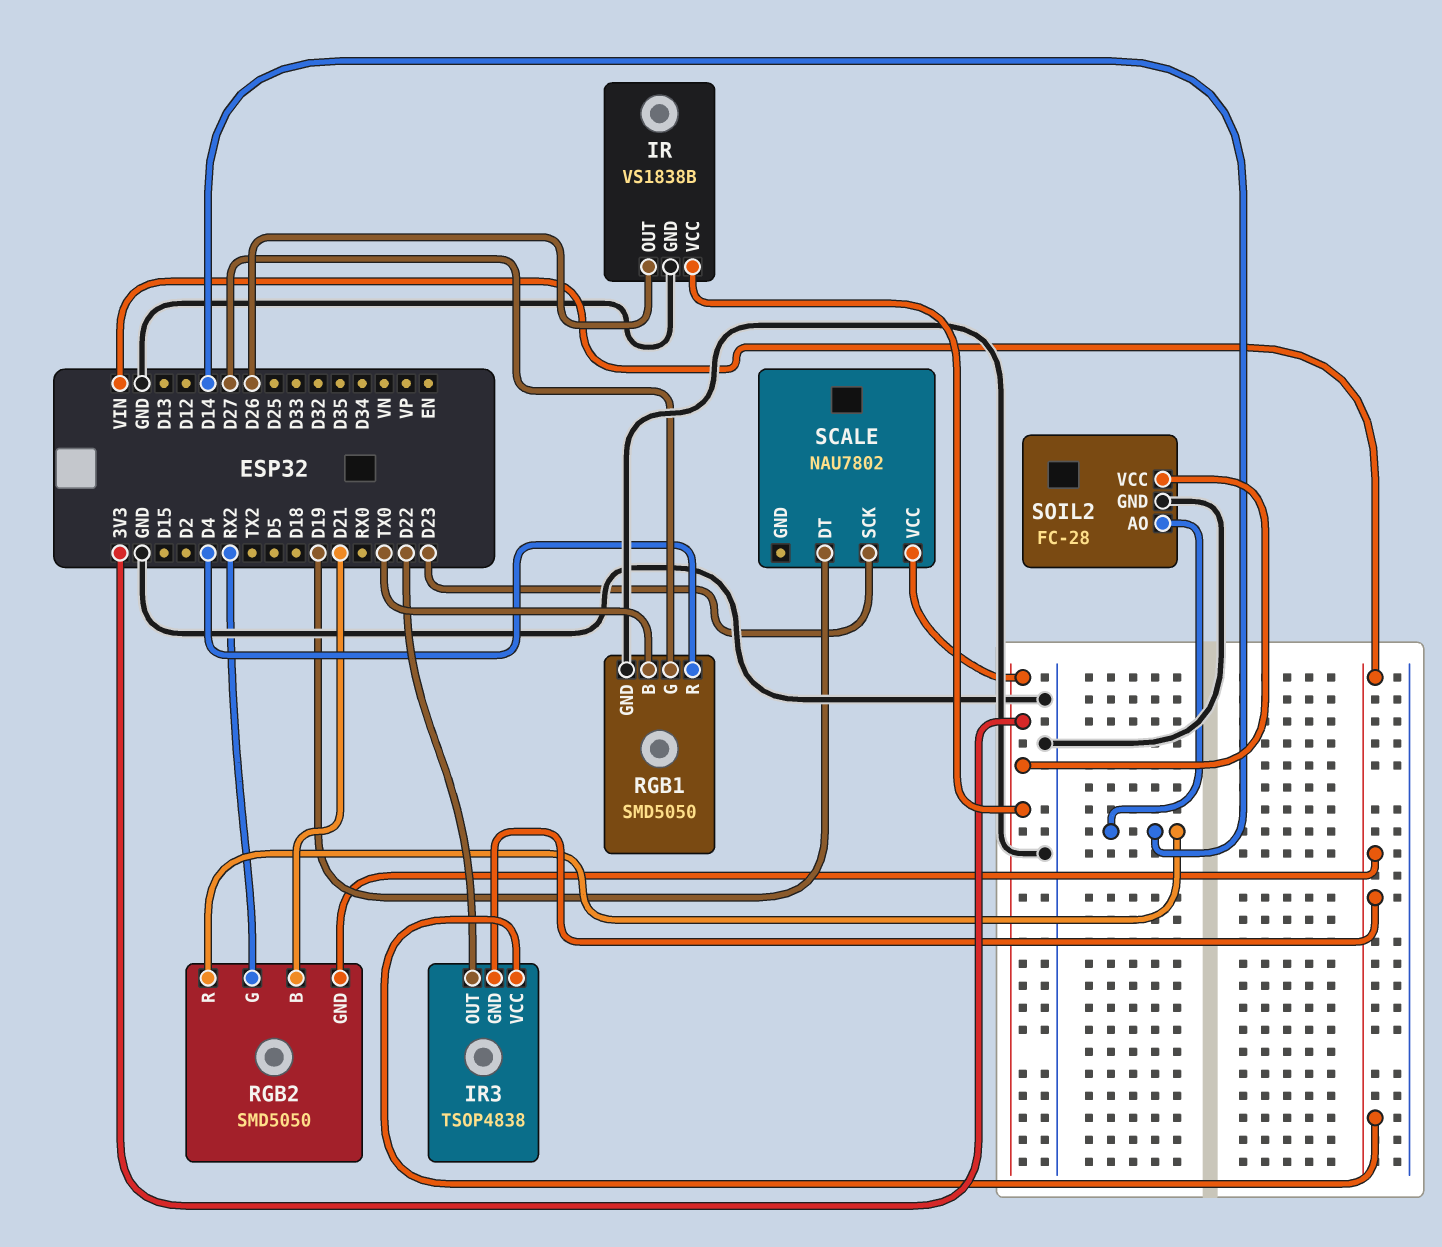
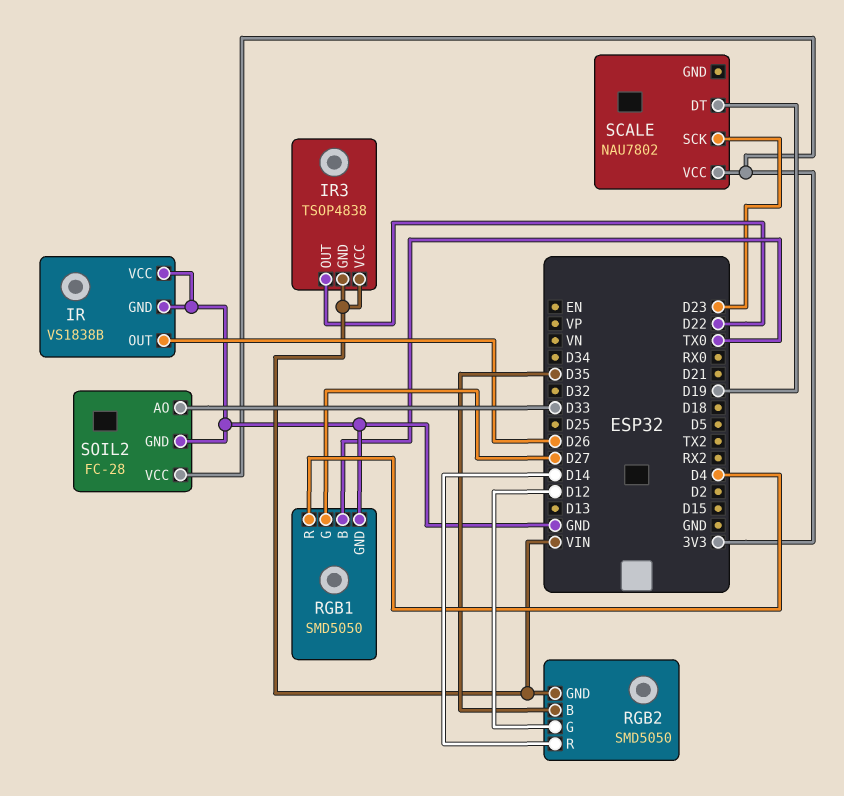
IR pin VCC: 3V3 -> GND
RGB2 pin B: D21 -> D35
RGB2 pin G: RX2 -> D12
SOIL2 pin AO: D14 -> D33

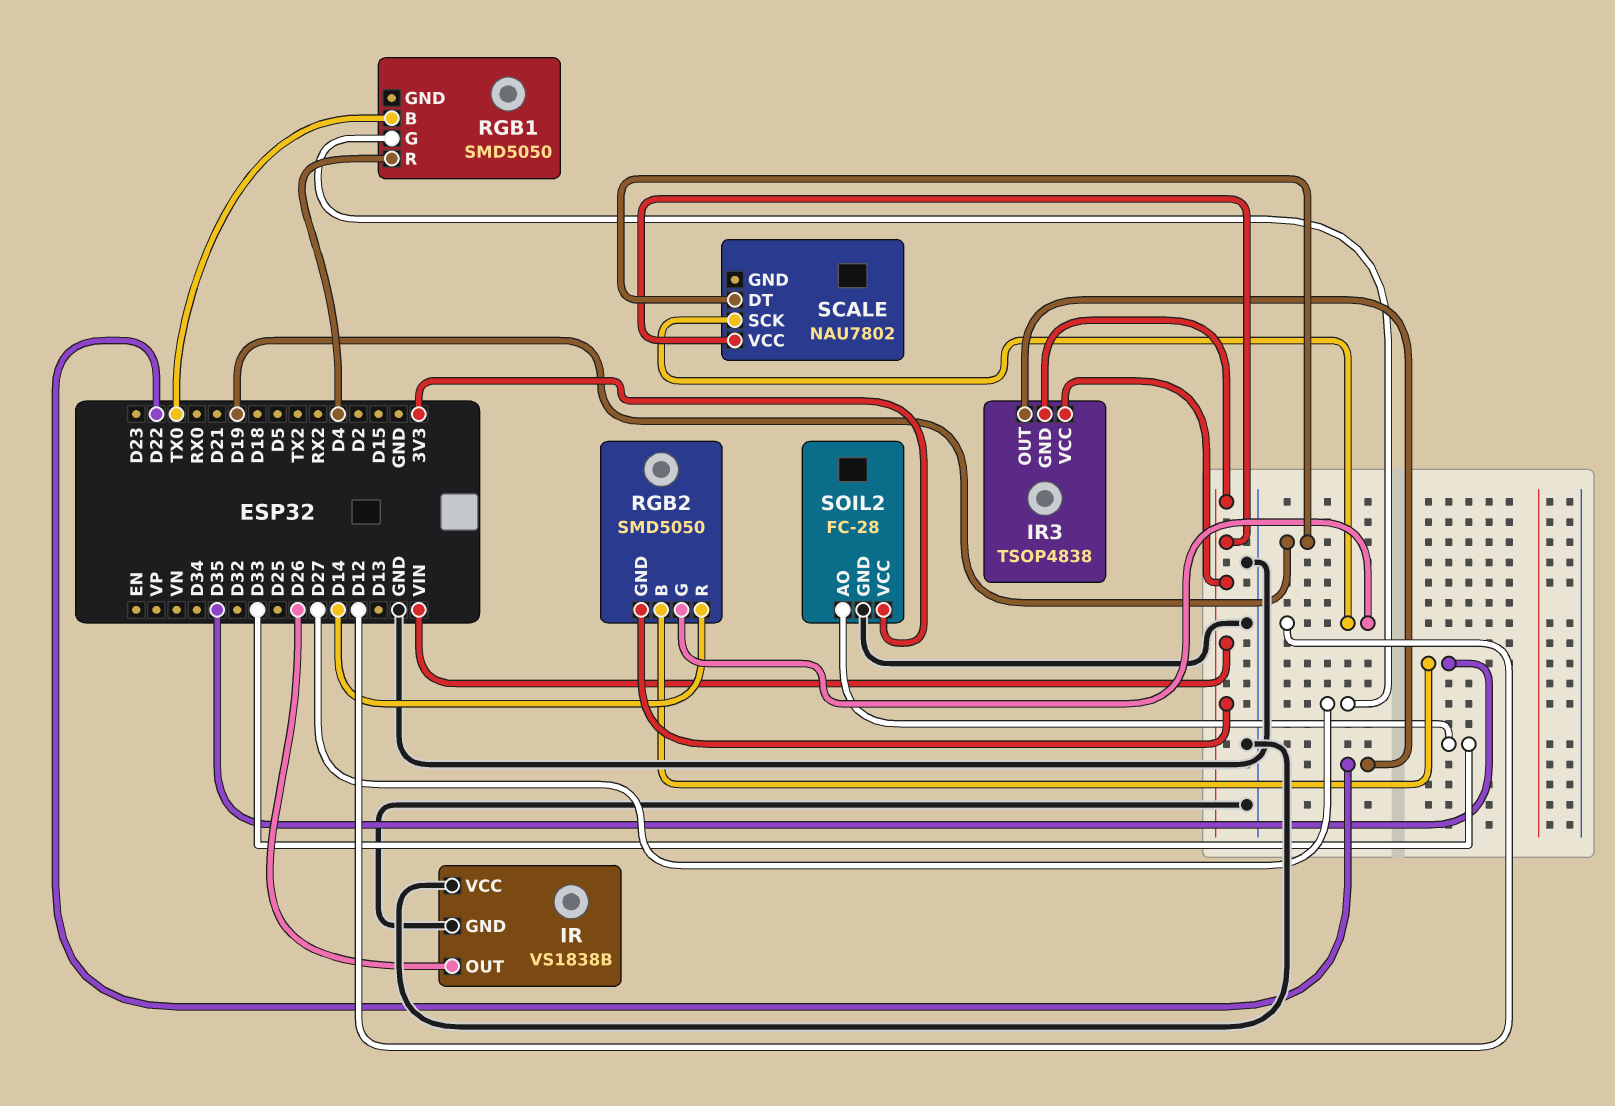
RGB1 pin GND: GND -> none
SCALE pin SCK: D23 -> D12
SCALE pin VCC: 3V3 -> VIN

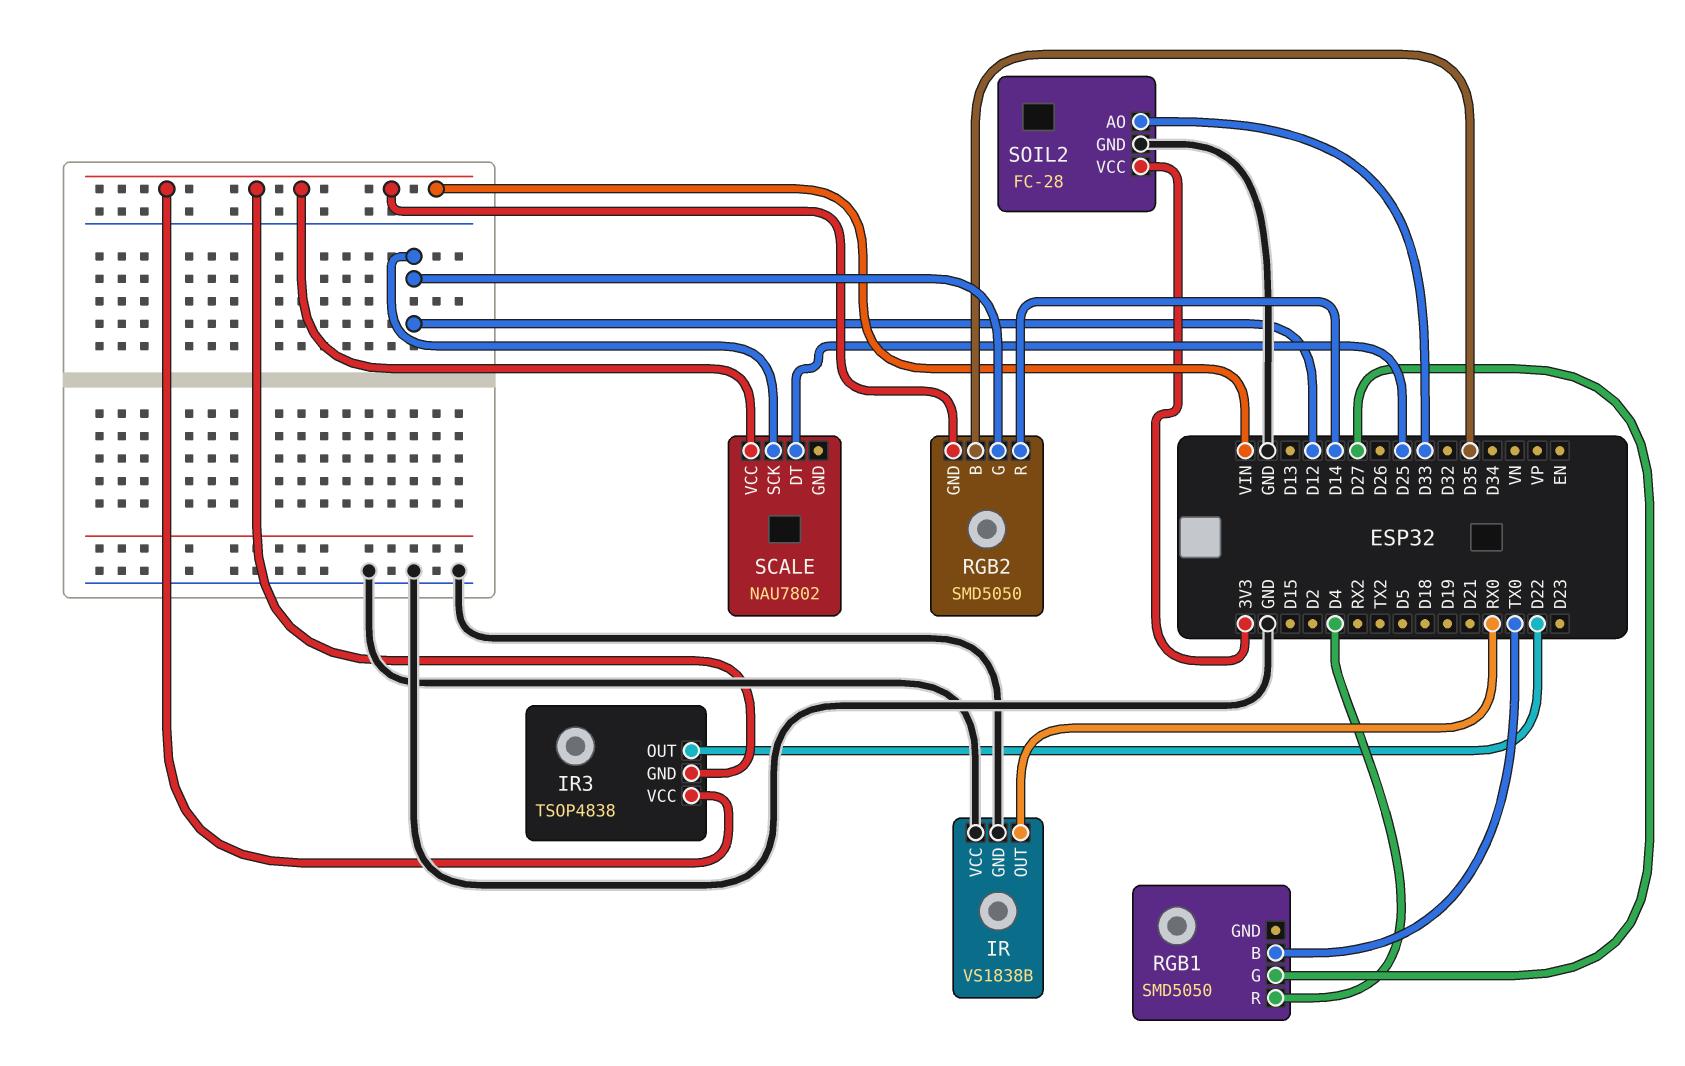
IR pin OUT: D26 -> RX0
SCALE pin DT: D19 -> D25

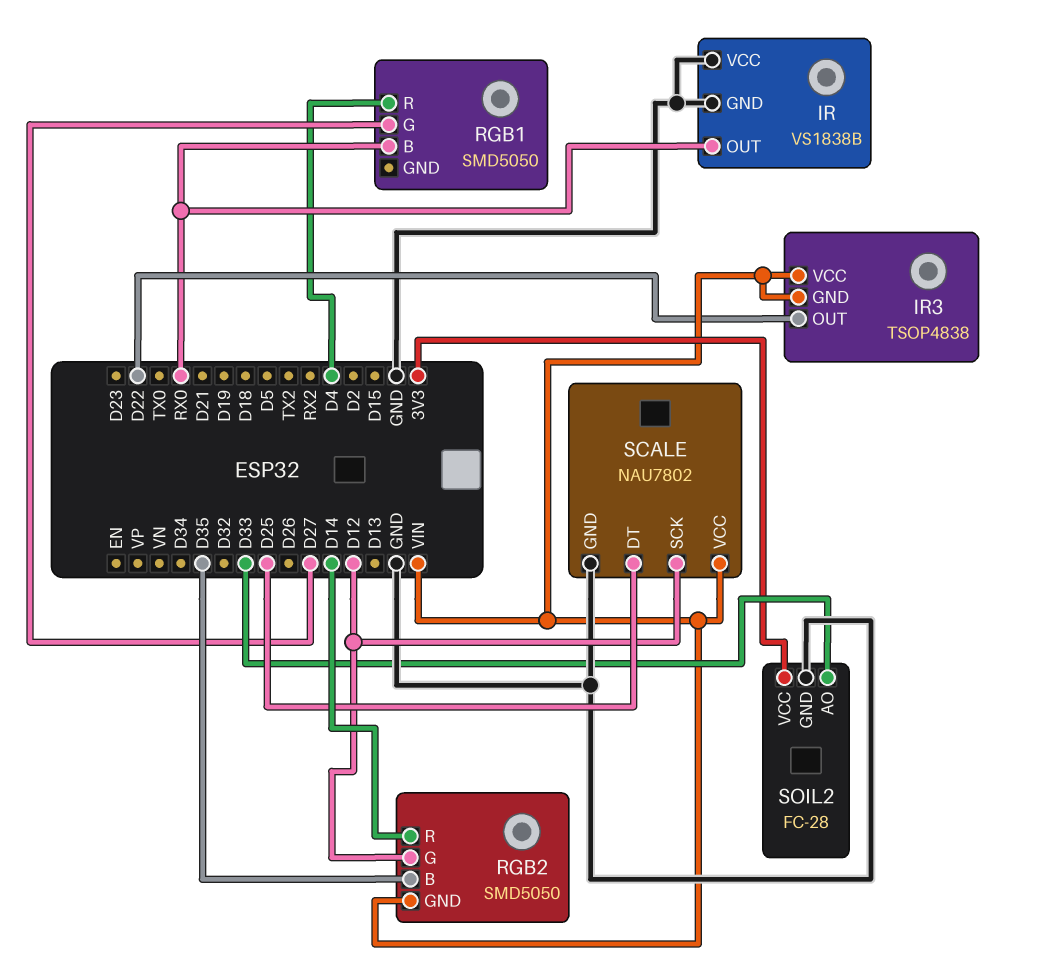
RGB1 pin B: TX0 -> RX0
SCALE pin GND: none -> GND

